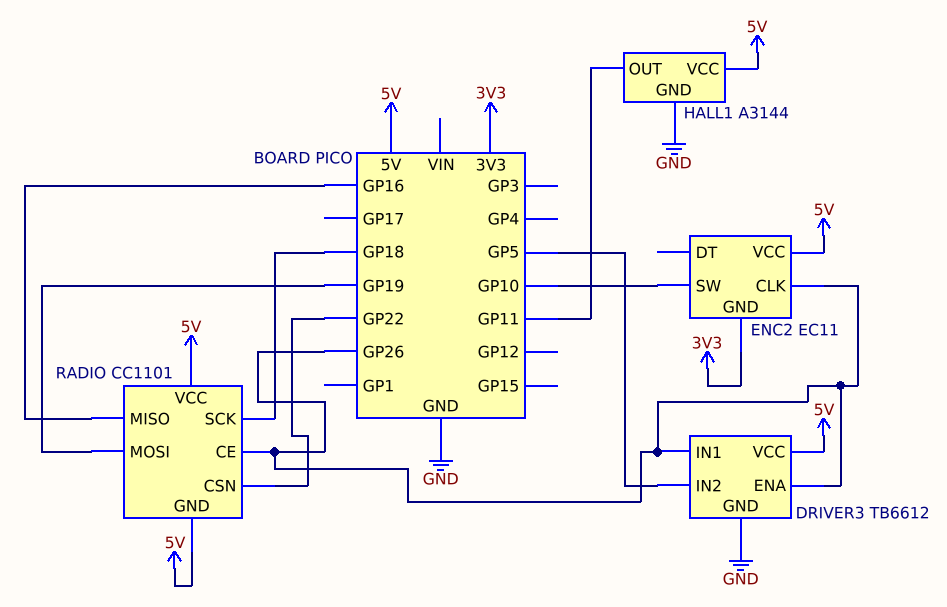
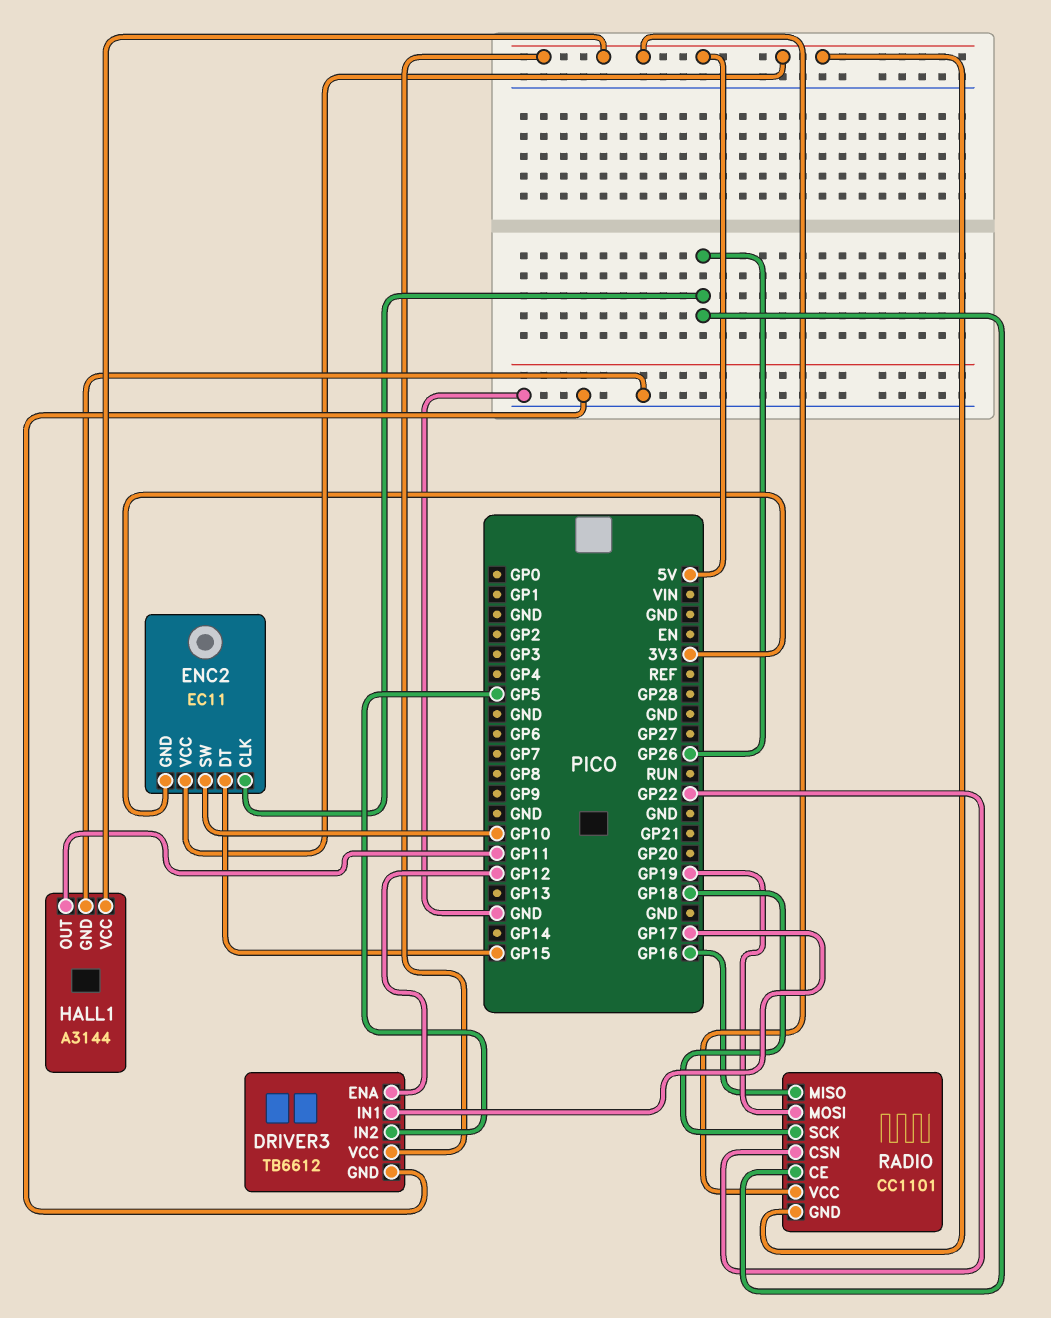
DRIVER3 pin ENA: GP26 -> GP12
DRIVER3 pin IN1: GP26 -> GP17
ENC2 pin DT: none -> GP15

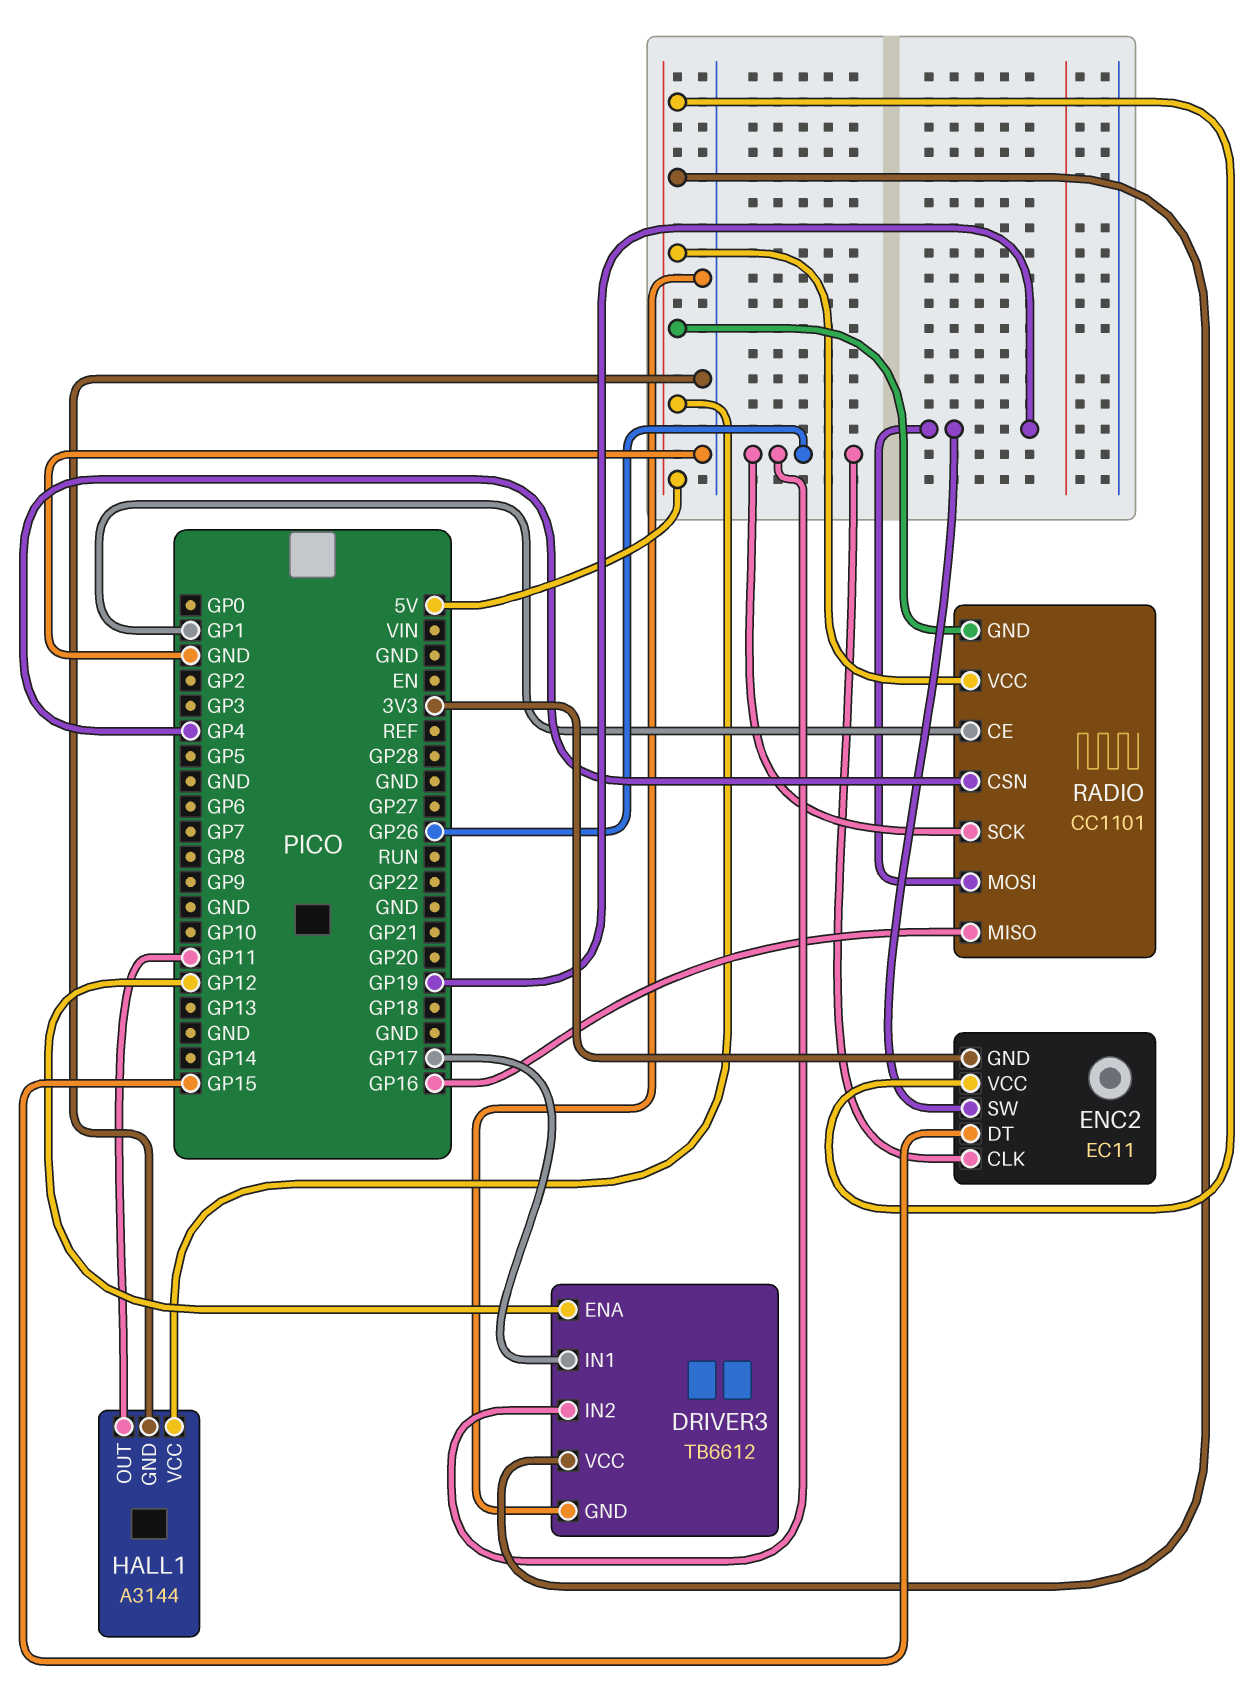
DRIVER3 pin IN2: GP5 -> GP26
ENC2 pin SW: GP10 -> GP19
RADIO pin CE: GP26 -> GP1
RADIO pin CSN: GP22 -> GP4
RADIO pin SCK: GP18 -> GP26

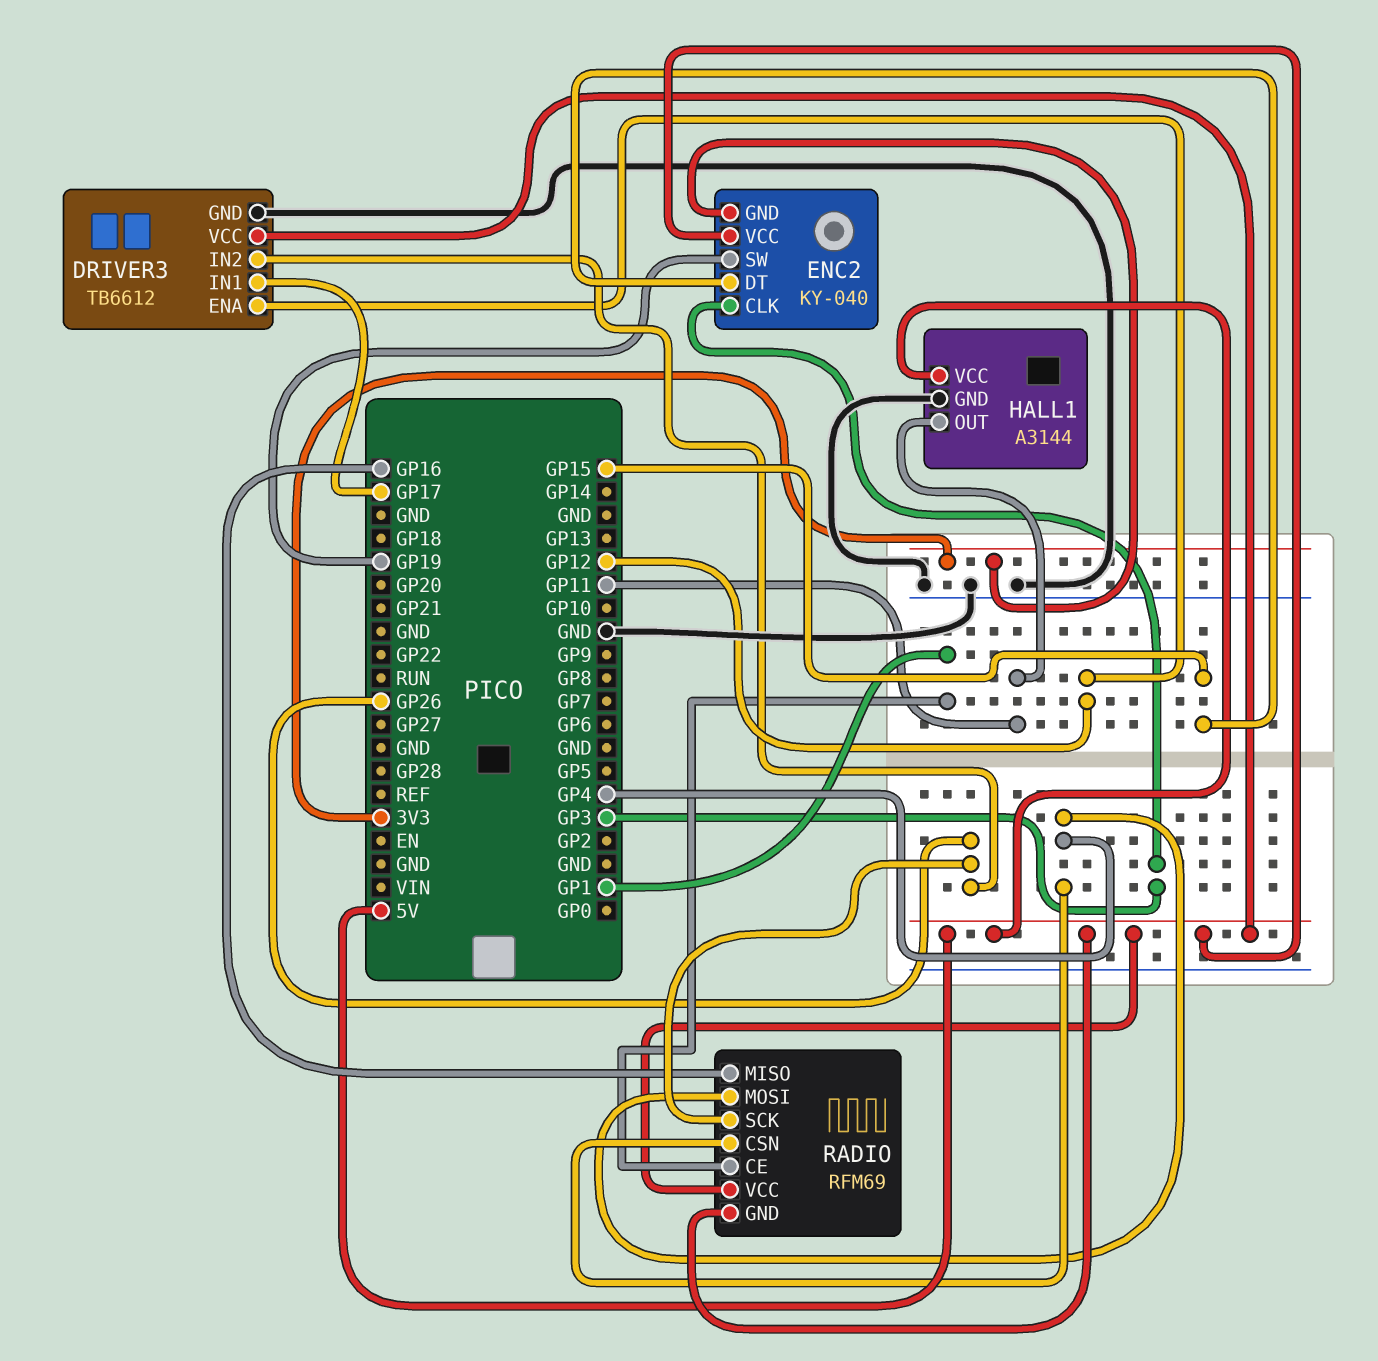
ENC2: EC11 -> KY-040
ENC2 pin CLK: GP26 -> GP3
RADIO: CC1101 -> RFM69
RADIO pin MOSI: GP19 -> GP4

